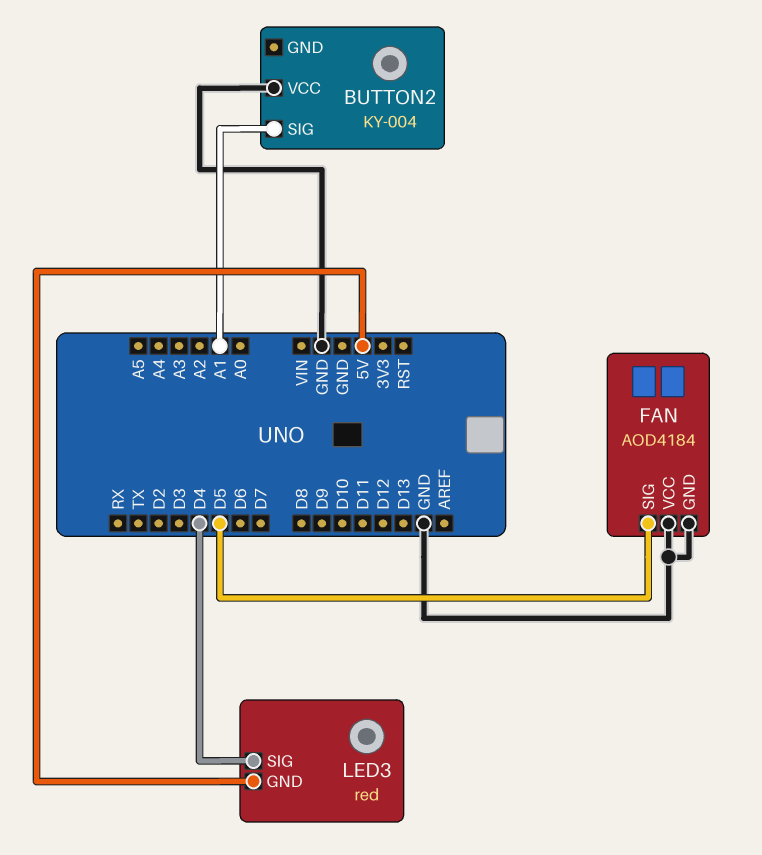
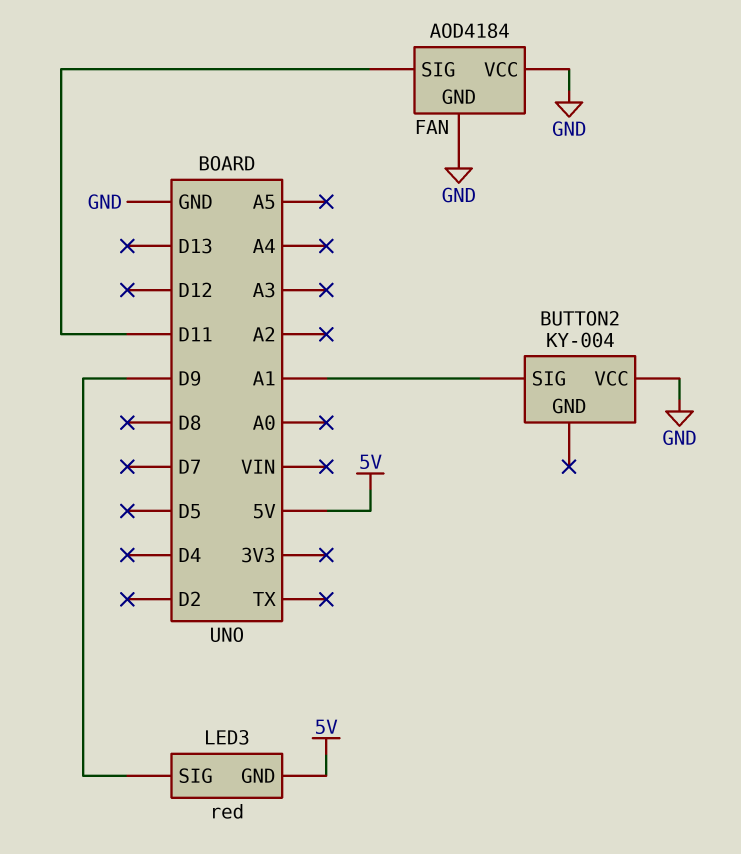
FAN pin SIG: D5 -> D11
LED3 pin SIG: D4 -> D9

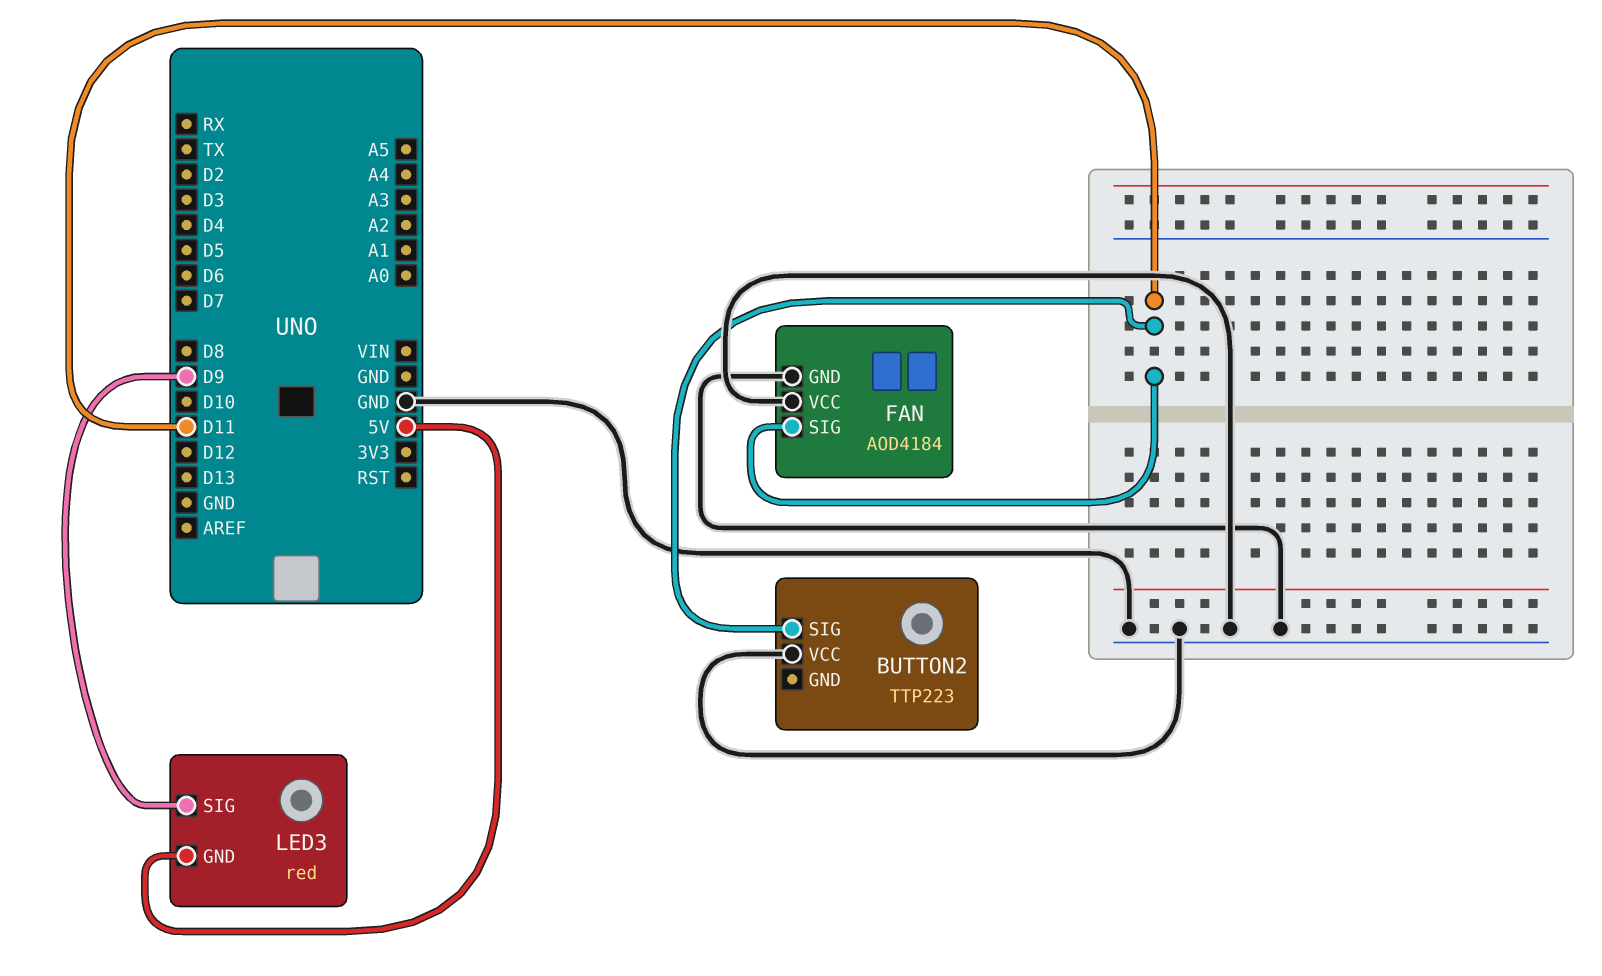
BUTTON2: KY-004 -> TTP223
BUTTON2 pin SIG: A1 -> D11

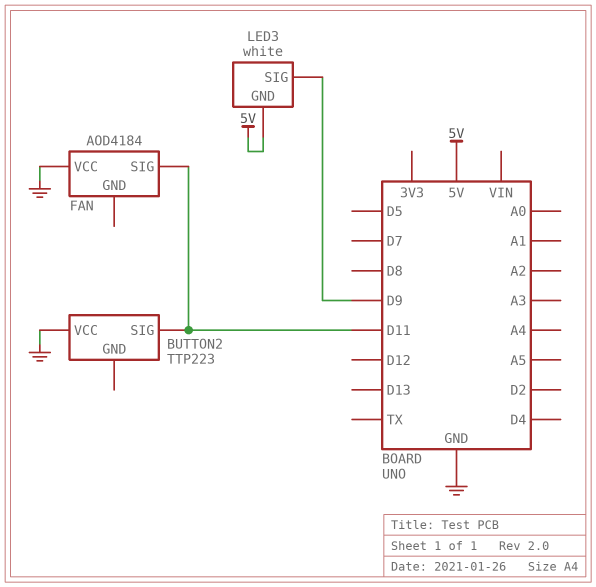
FAN pin GND: GND -> none
LED3: red -> white

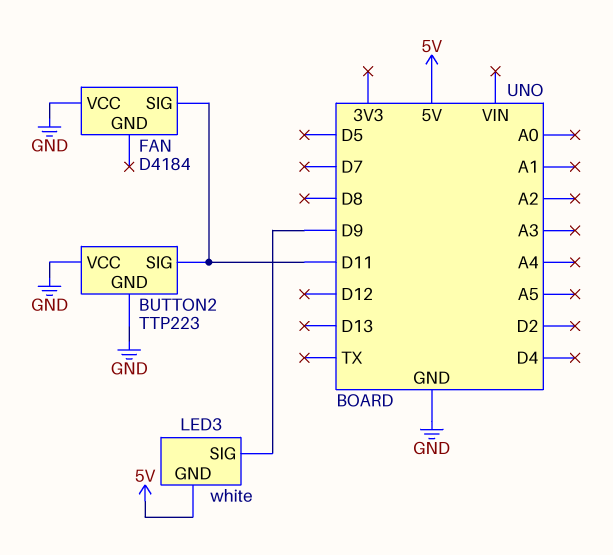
BUTTON2 pin GND: none -> GND
FAN: AOD4184 -> D4184

